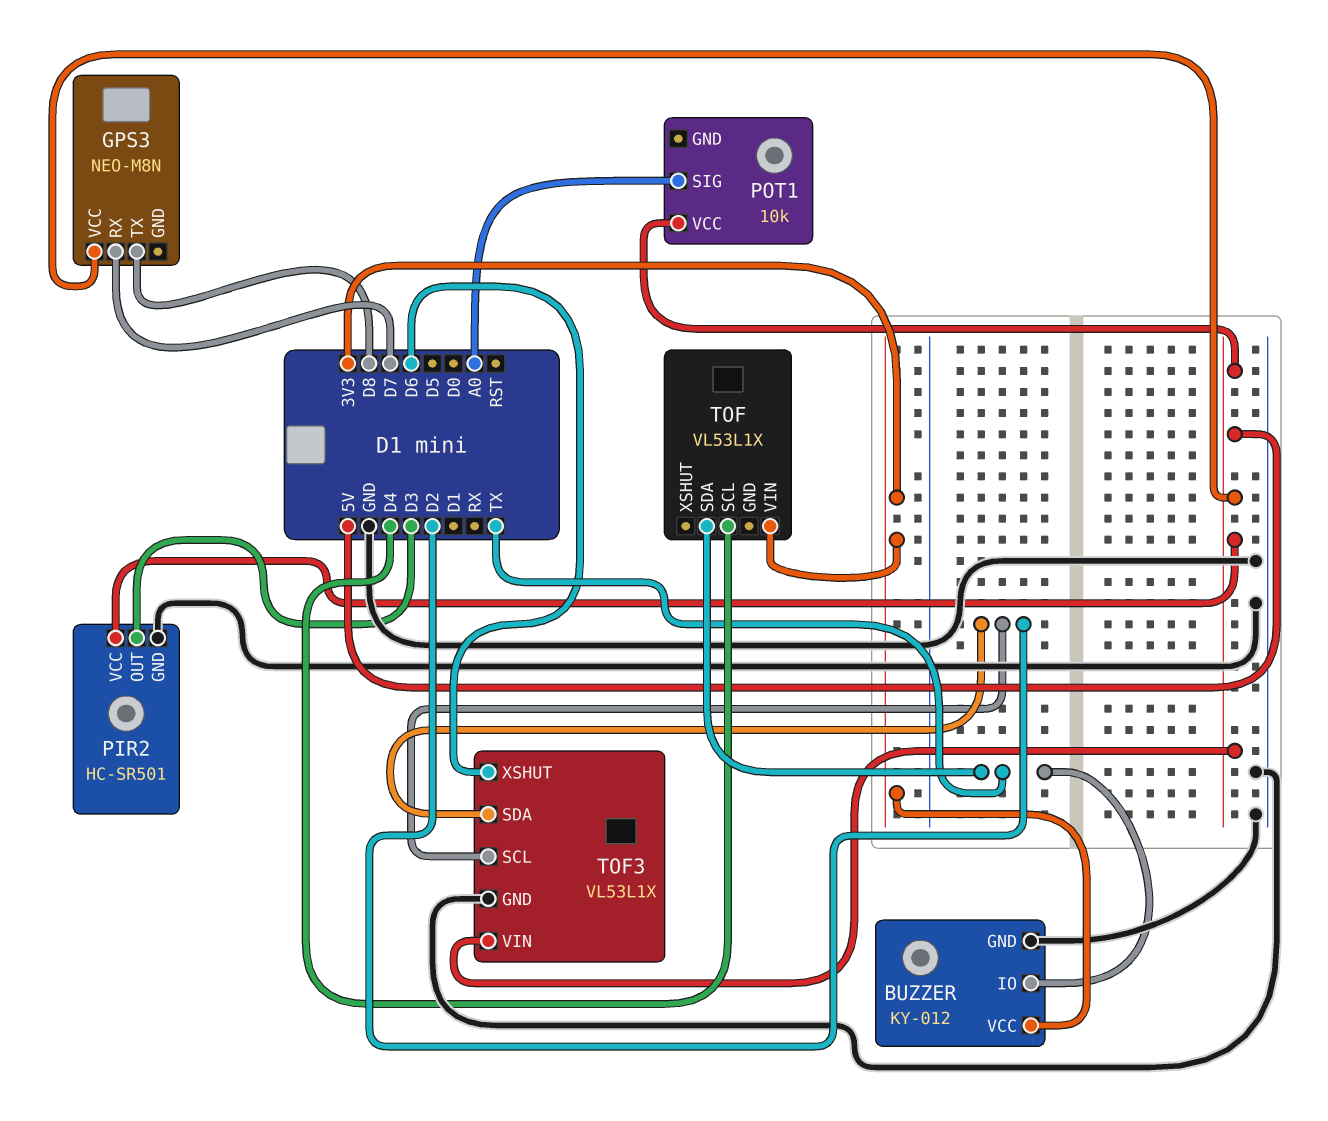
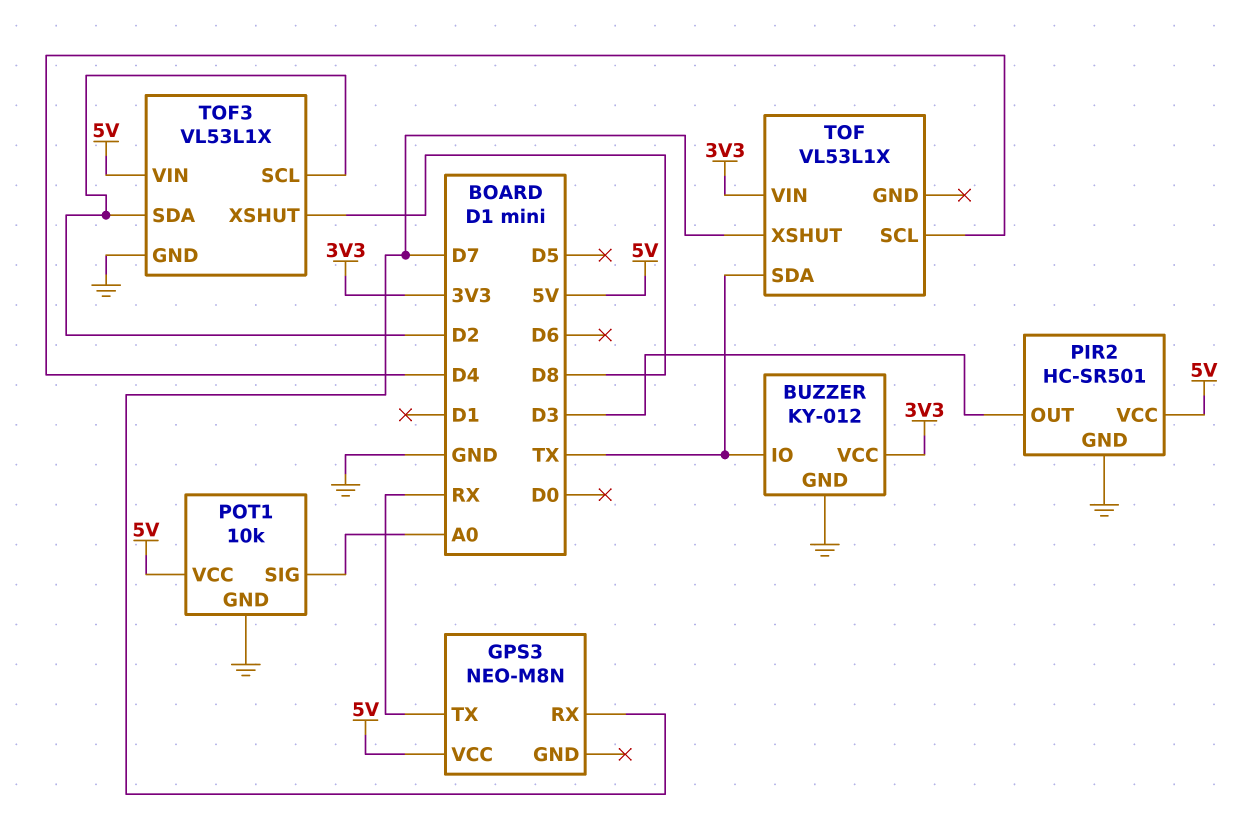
GPS3 pin TX: D8 -> RX
POT1 pin GND: none -> GND
TOF pin XSHUT: none -> D7
TOF3 pin XSHUT: D6 -> D8

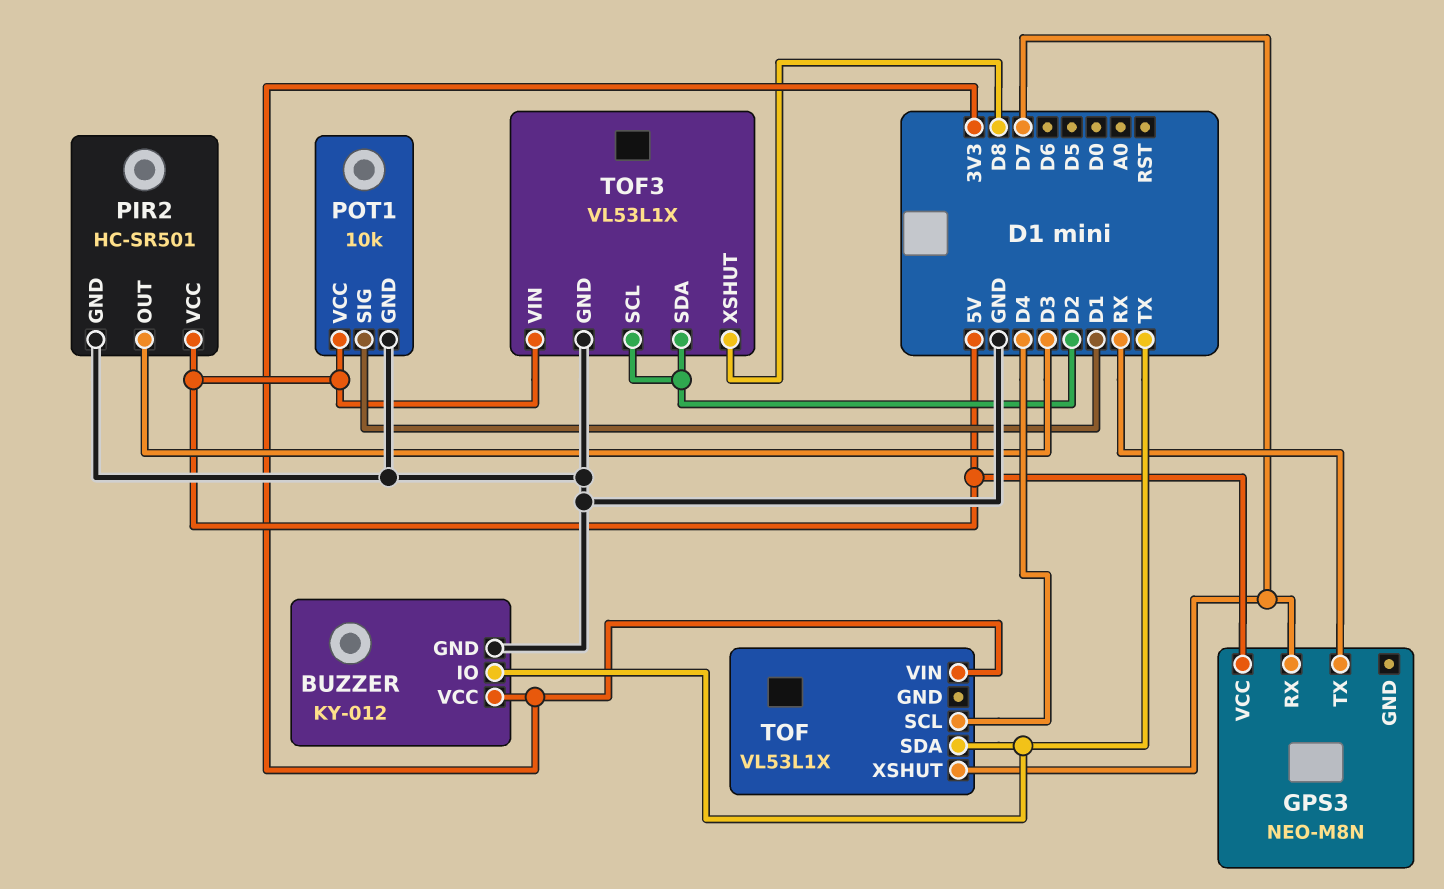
POT1 pin SIG: A0 -> D1

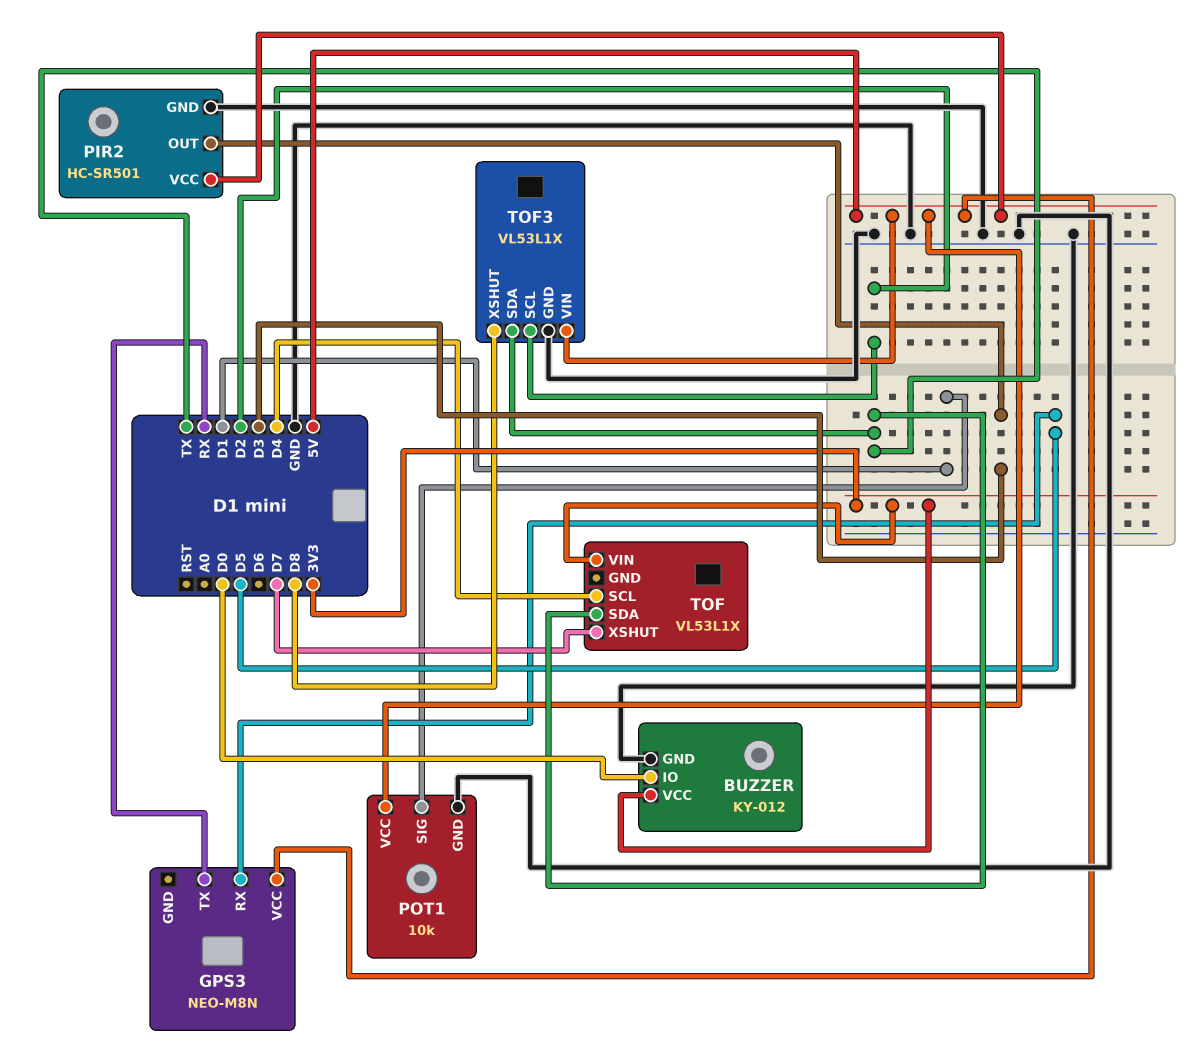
BUZZER pin IO: TX -> D0
GPS3 pin RX: D7 -> D5
TOF3 pin SDA: D2 -> TX

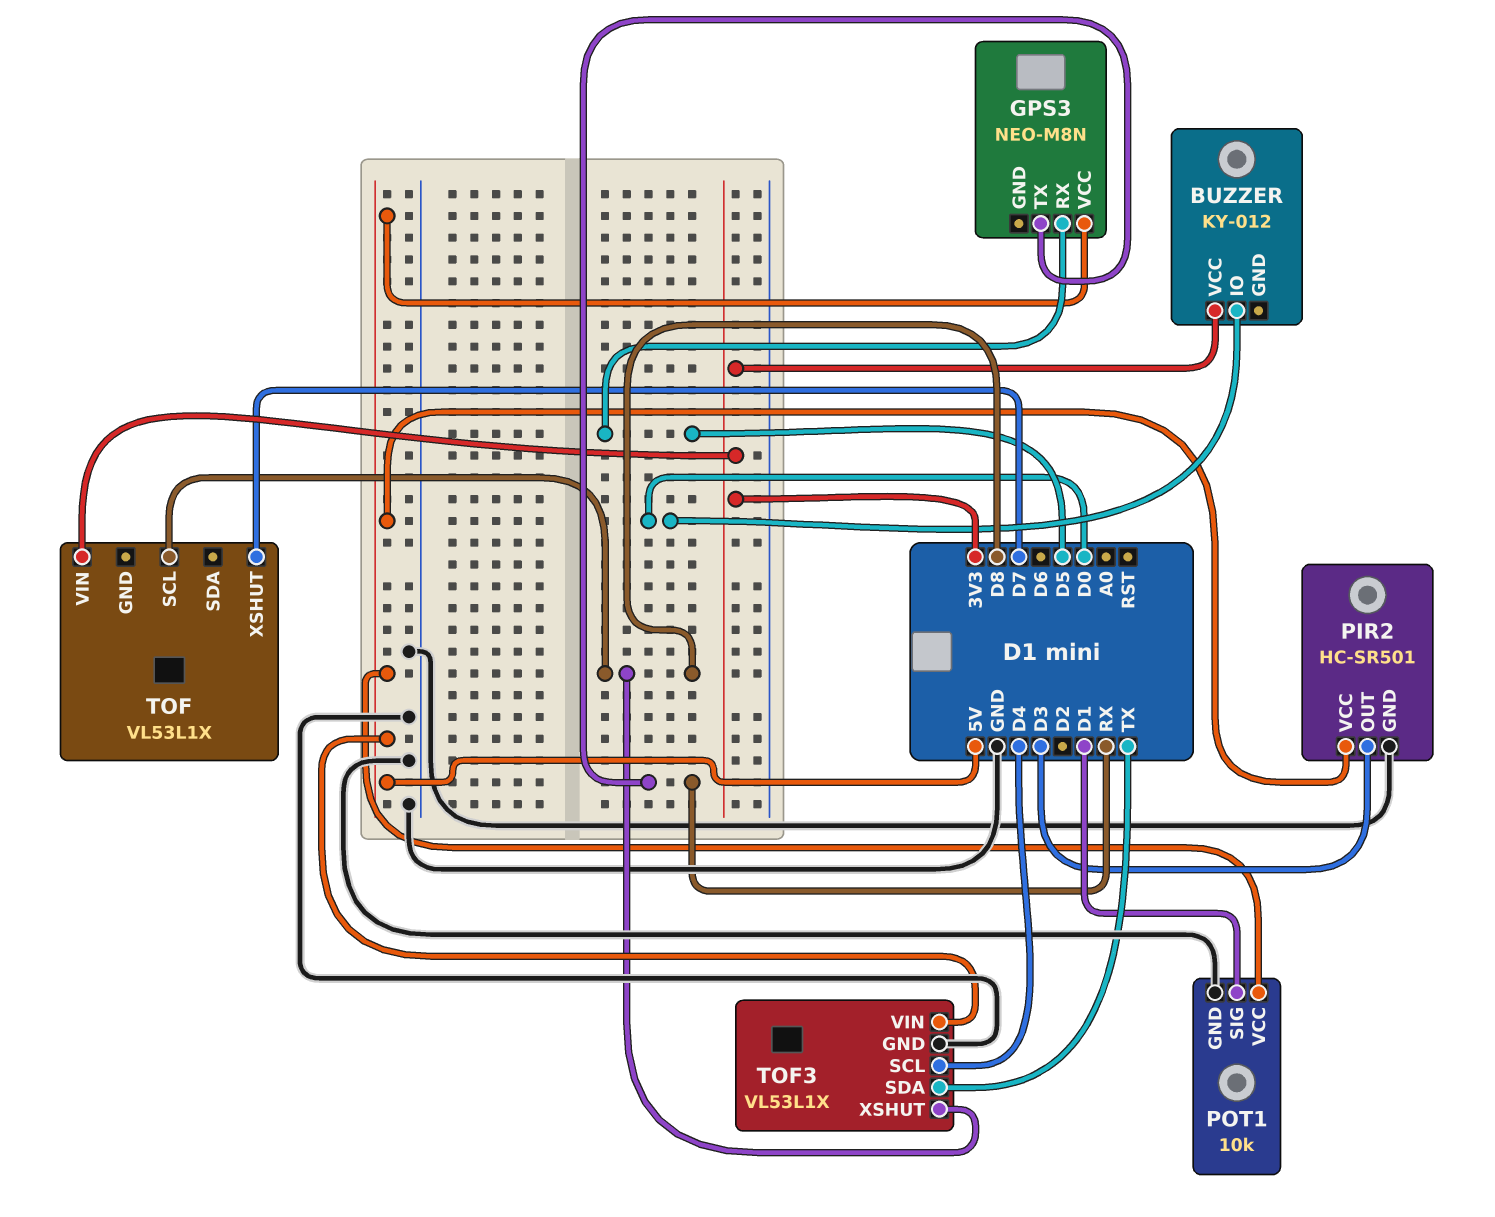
BUZZER pin GND: GND -> none
TOF pin SCL: D4 -> D8
TOF pin SDA: TX -> none
TOF3 pin SCL: D2 -> D4

